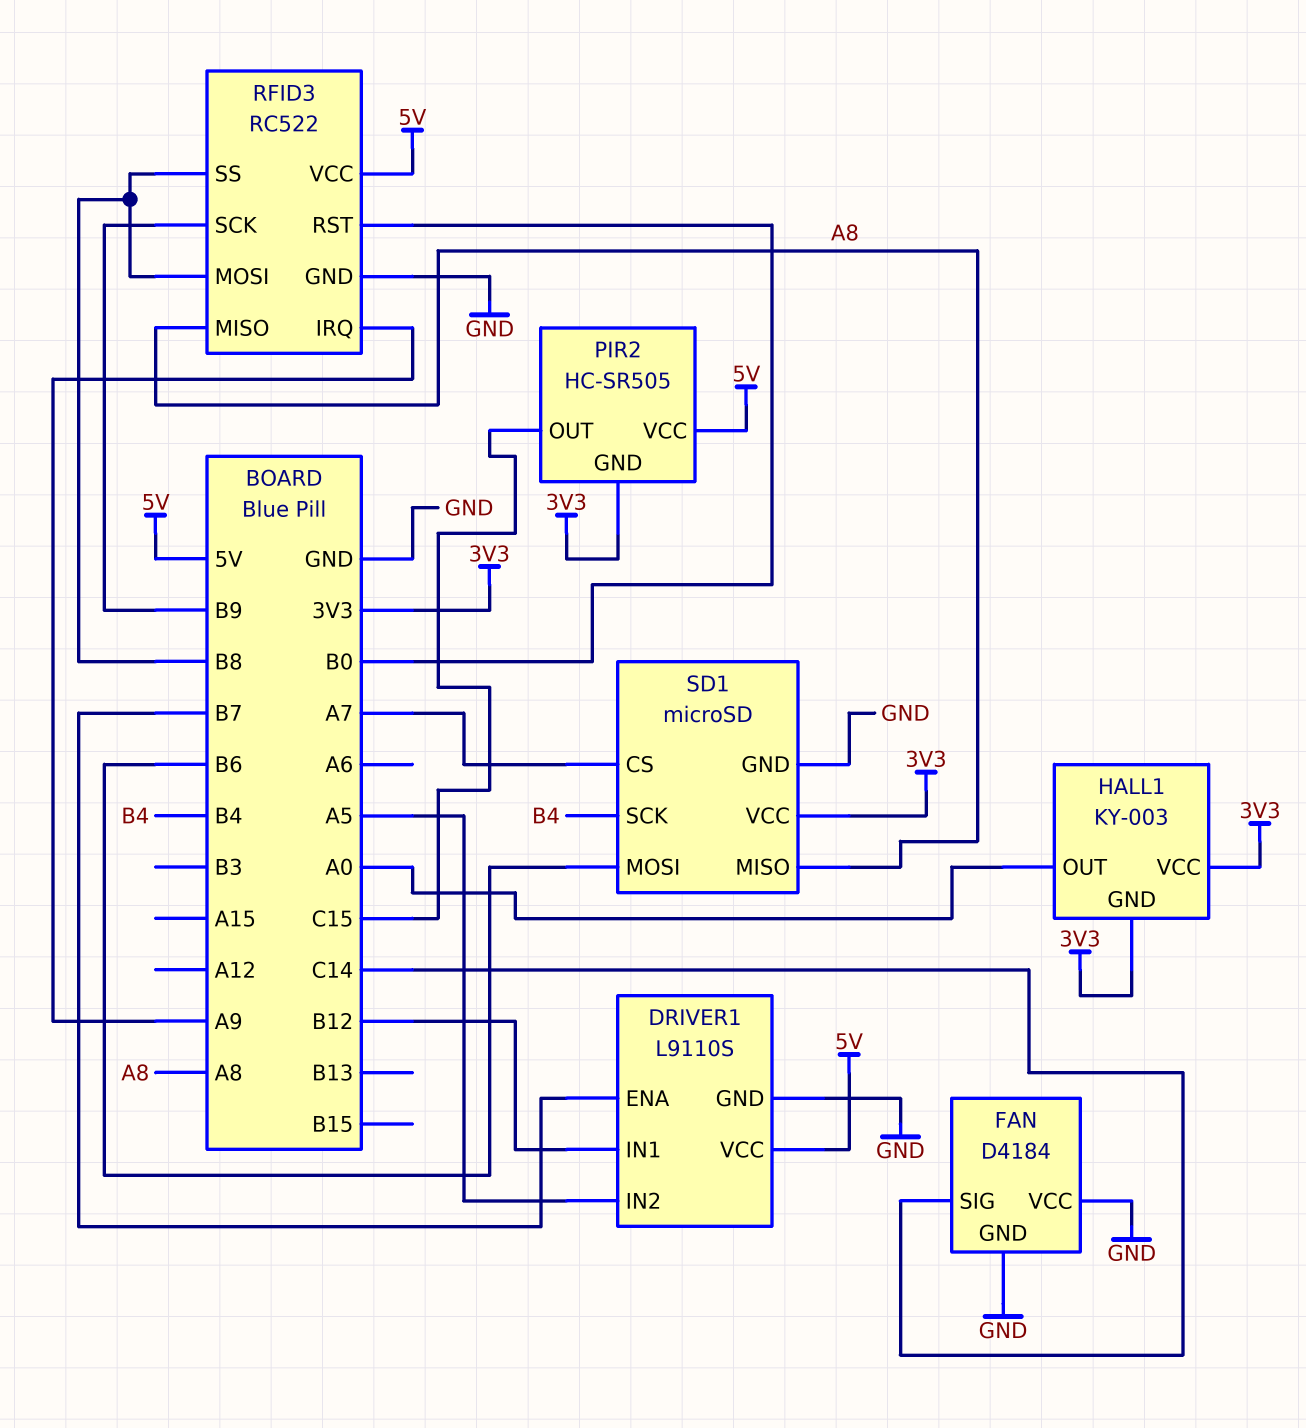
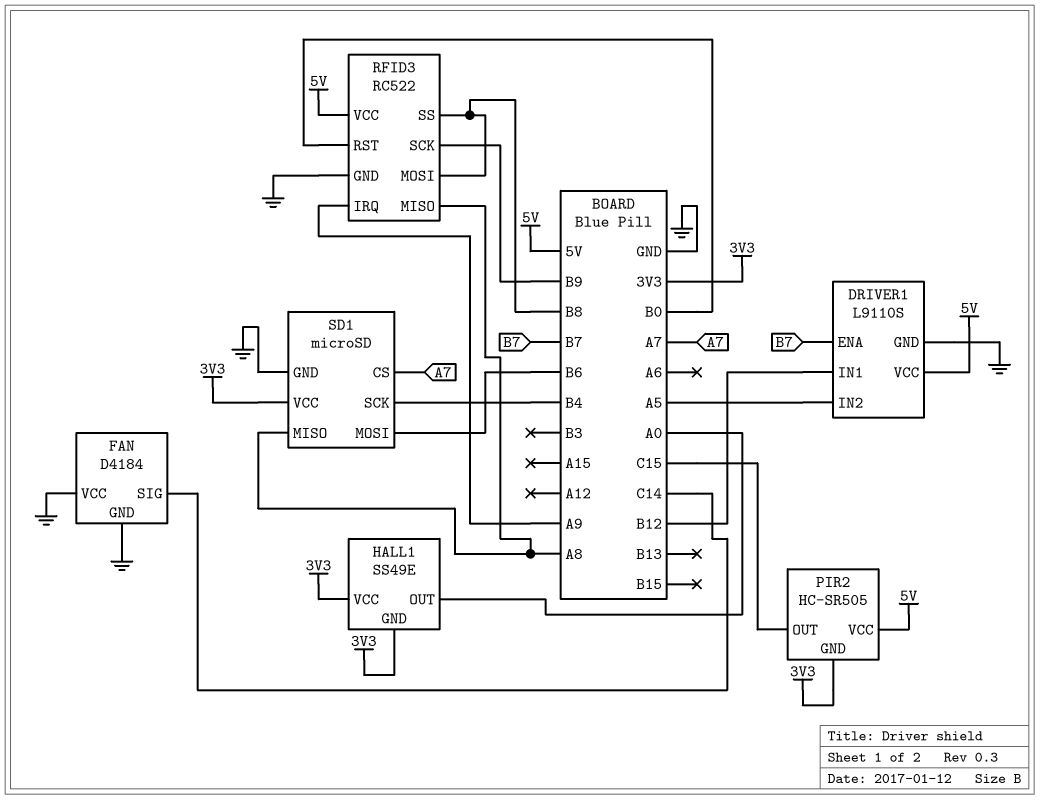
HALL1: KY-003 -> SS49E

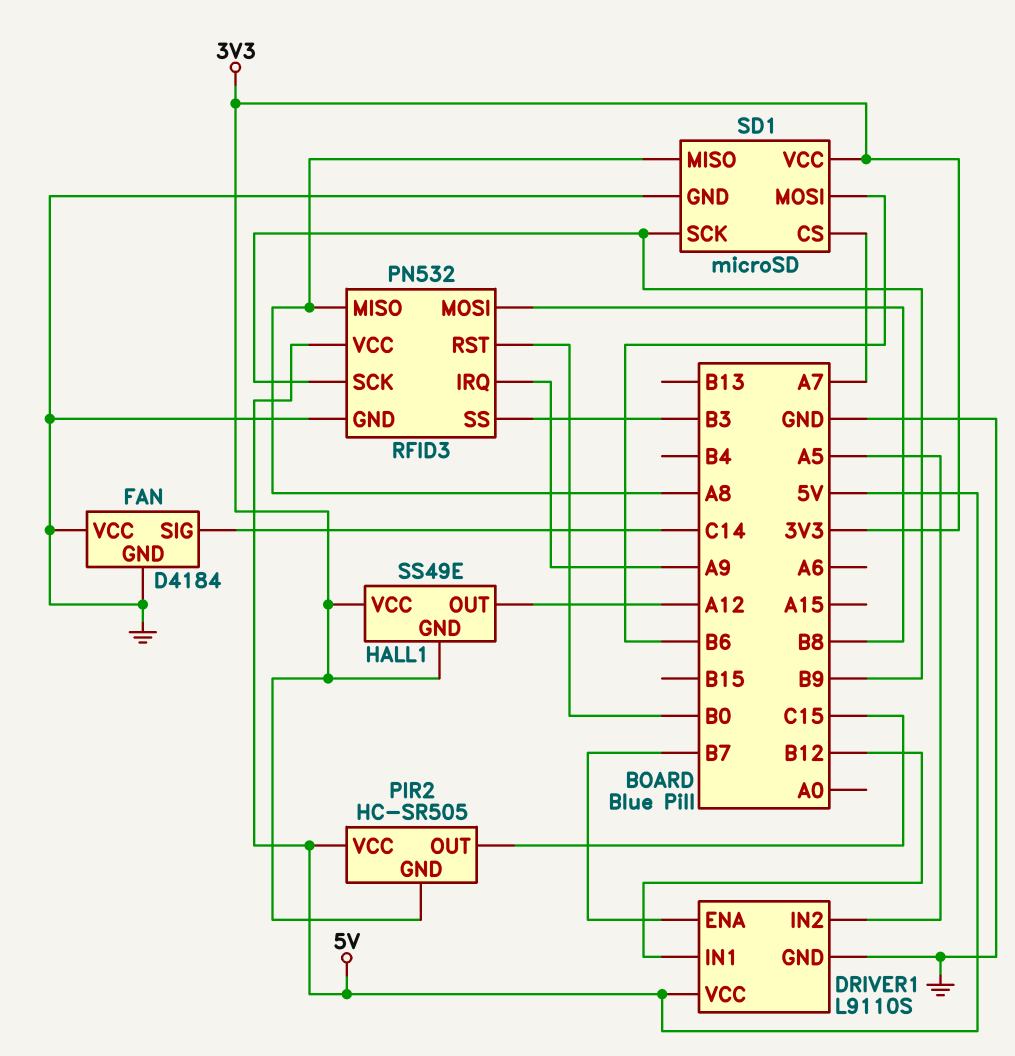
HALL1 pin OUT: A0 -> A12
RFID3: RC522 -> PN532
RFID3 pin SS: B8 -> B3
SD1 pin SCK: B4 -> B9

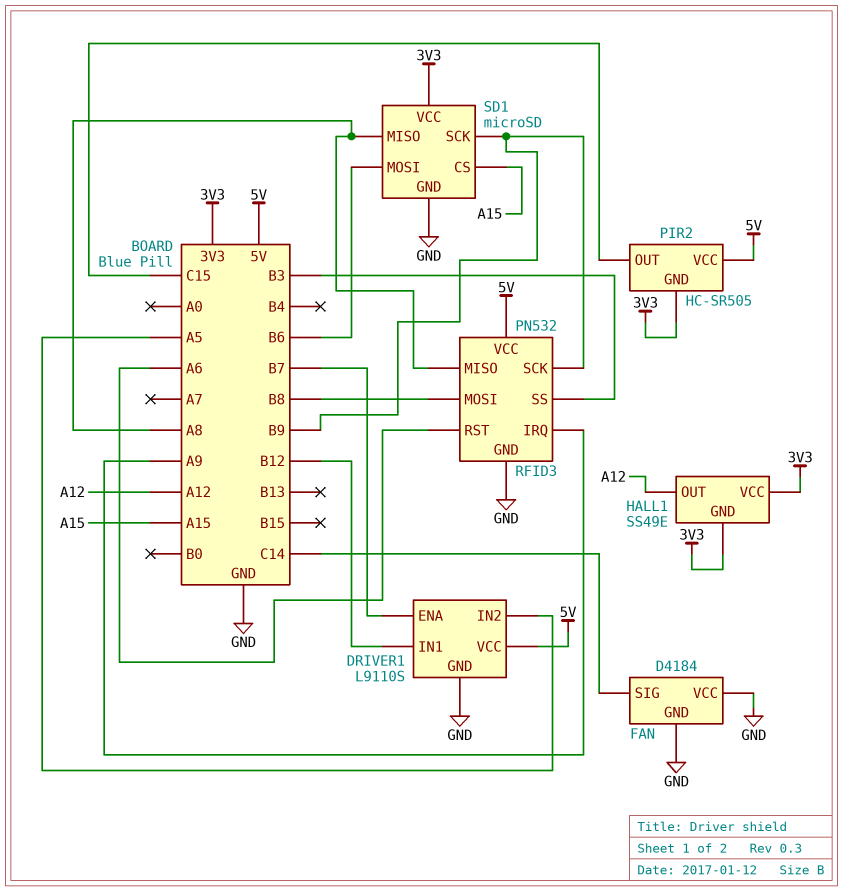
RFID3 pin RST: B0 -> A6
SD1 pin CS: A7 -> A15

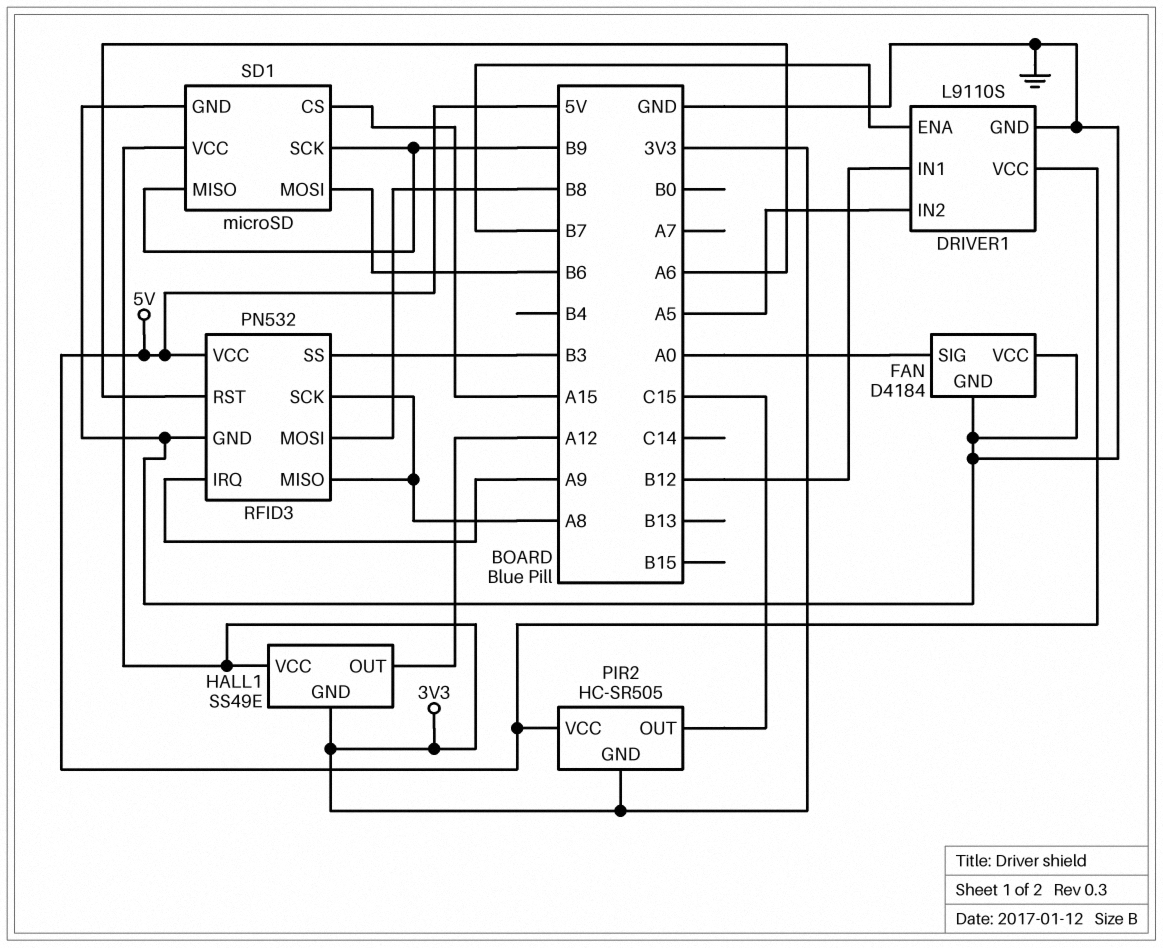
FAN pin SIG: C14 -> A0
RFID3 pin SCK: B9 -> A8
SD1 pin MISO: A8 -> B9

